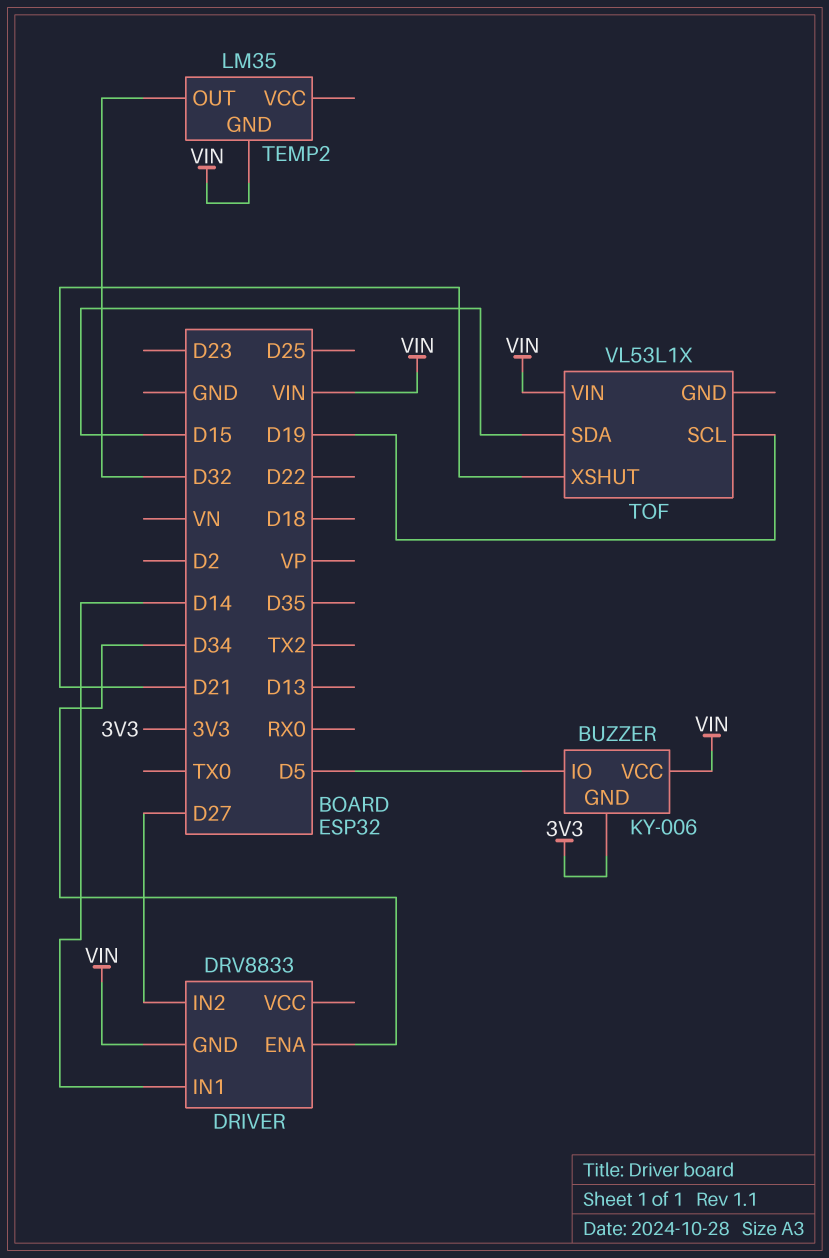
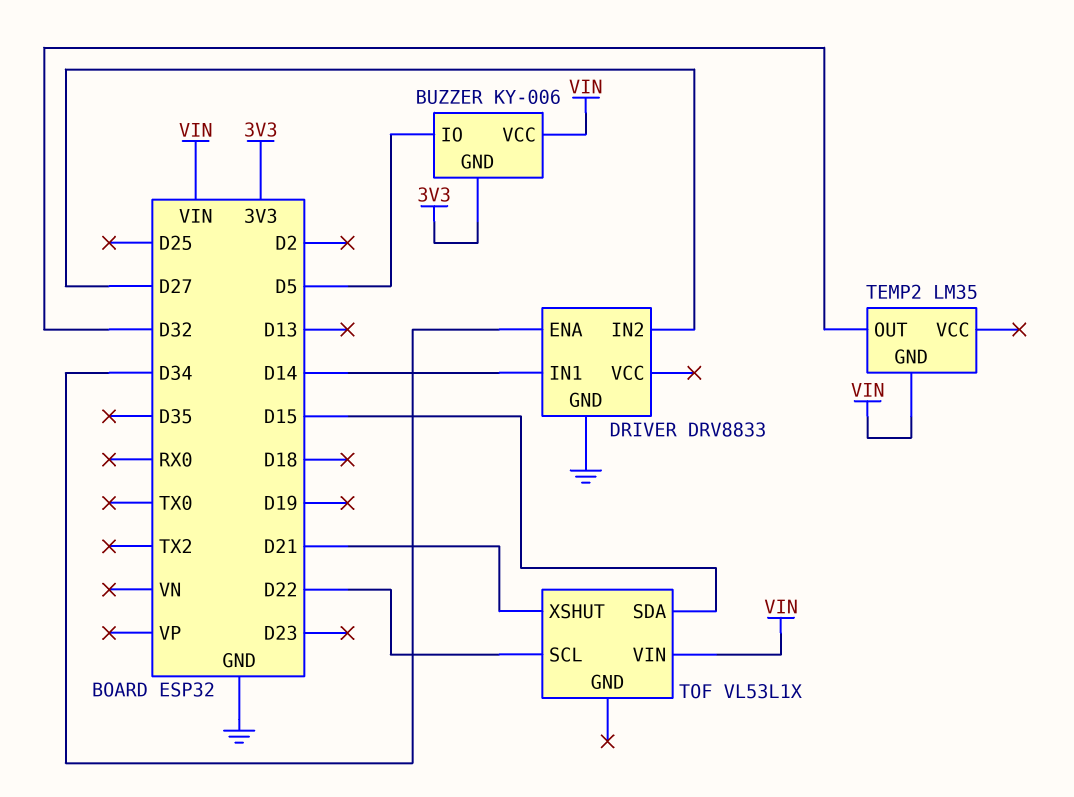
DRIVER pin GND: VIN -> GND
TOF pin SCL: D19 -> D22

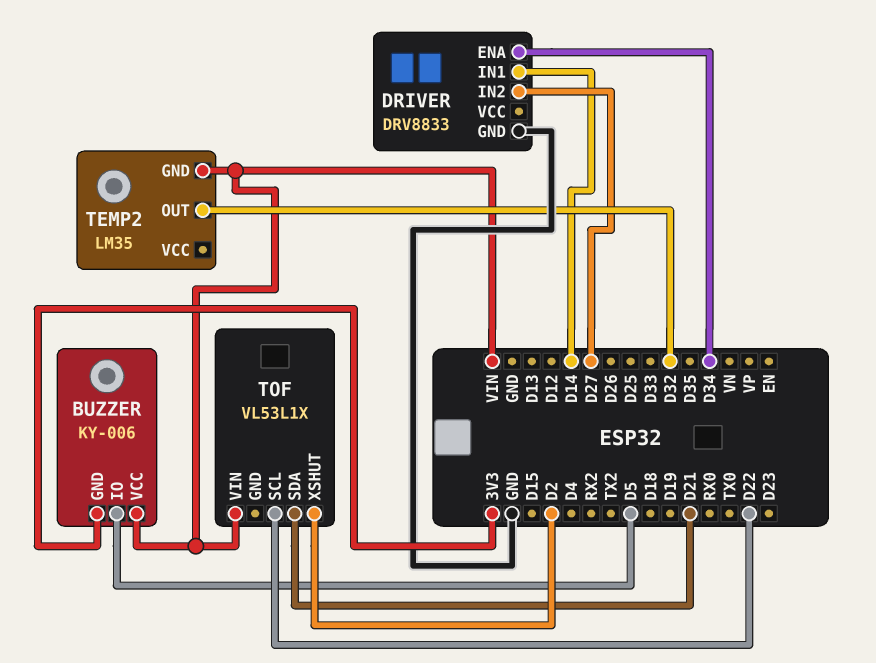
TOF pin SDA: D15 -> D21
TOF pin XSHUT: D21 -> D2

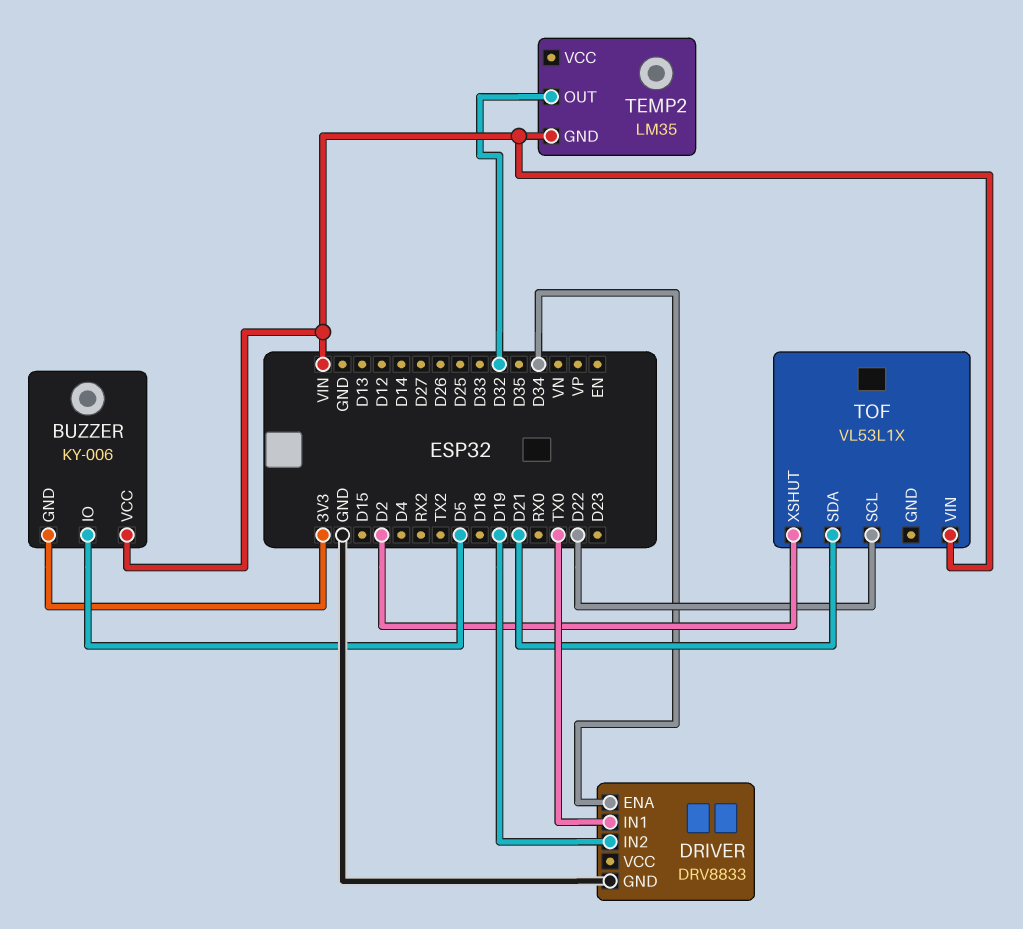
DRIVER pin IN1: D14 -> TX0
DRIVER pin IN2: D27 -> D19

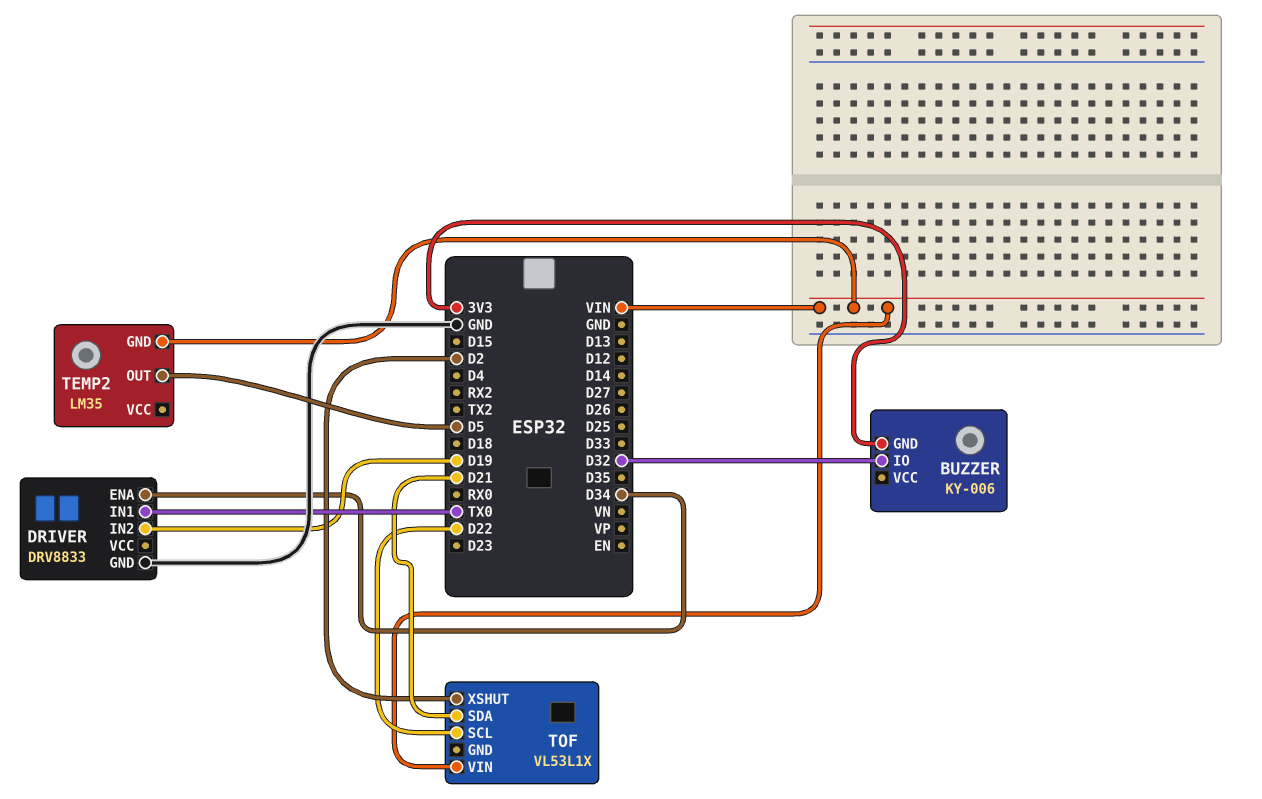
BUZZER pin IO: D5 -> D32
BUZZER pin VCC: VIN -> none
TEMP2 pin OUT: D32 -> D5

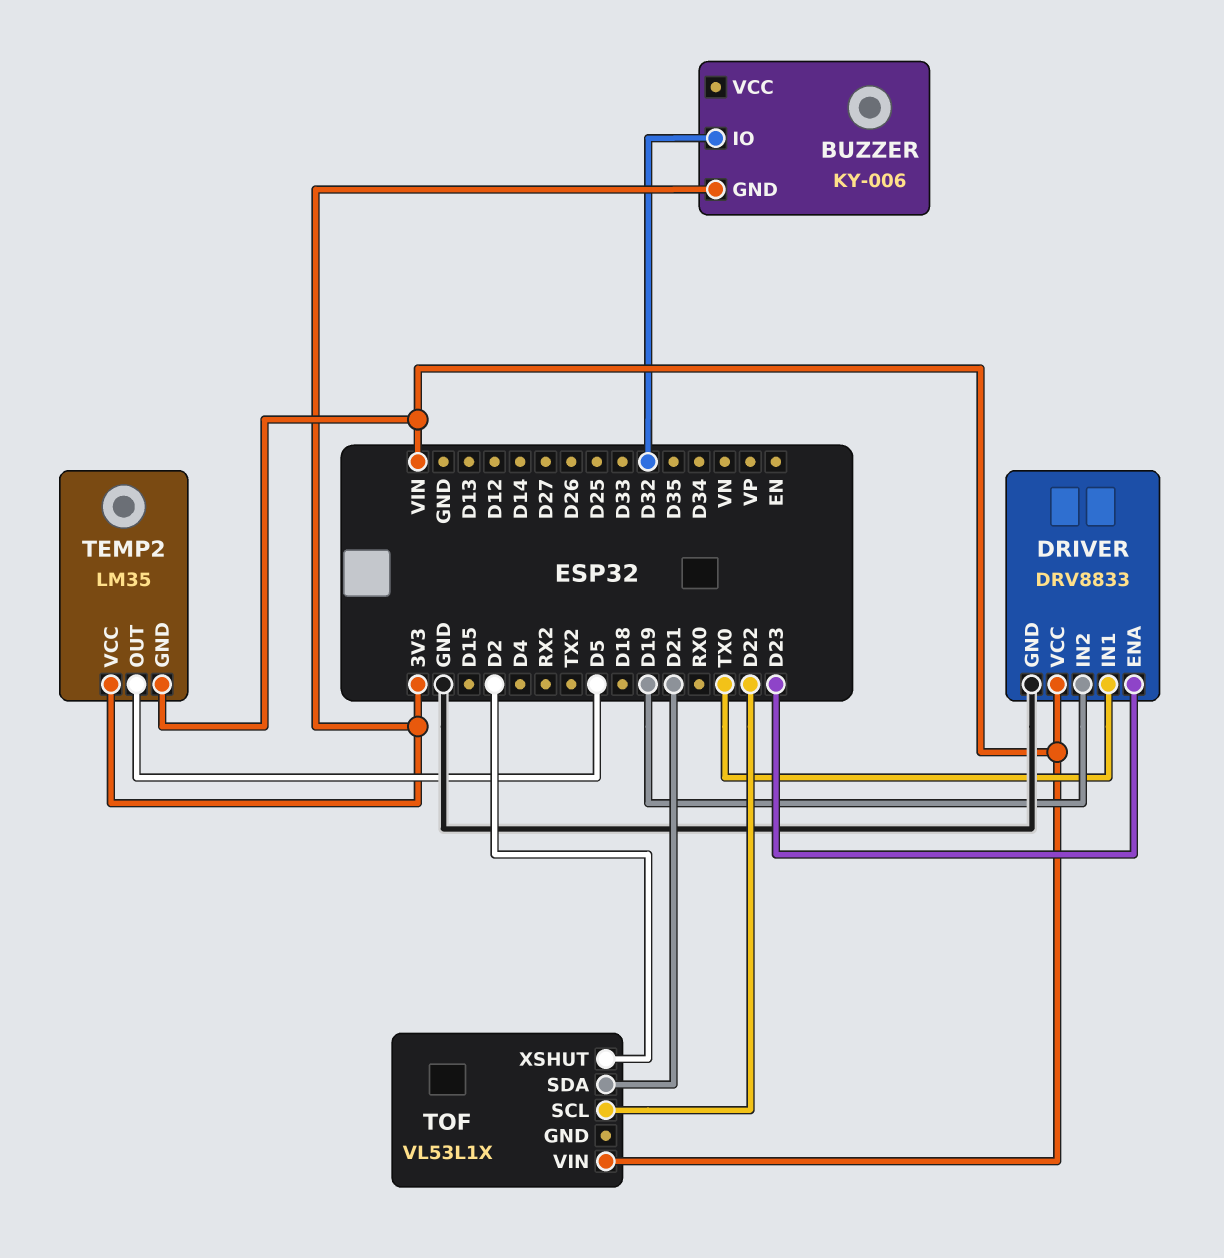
DRIVER pin ENA: D34 -> D23
DRIVER pin VCC: none -> VIN
TEMP2 pin VCC: none -> 3V3

